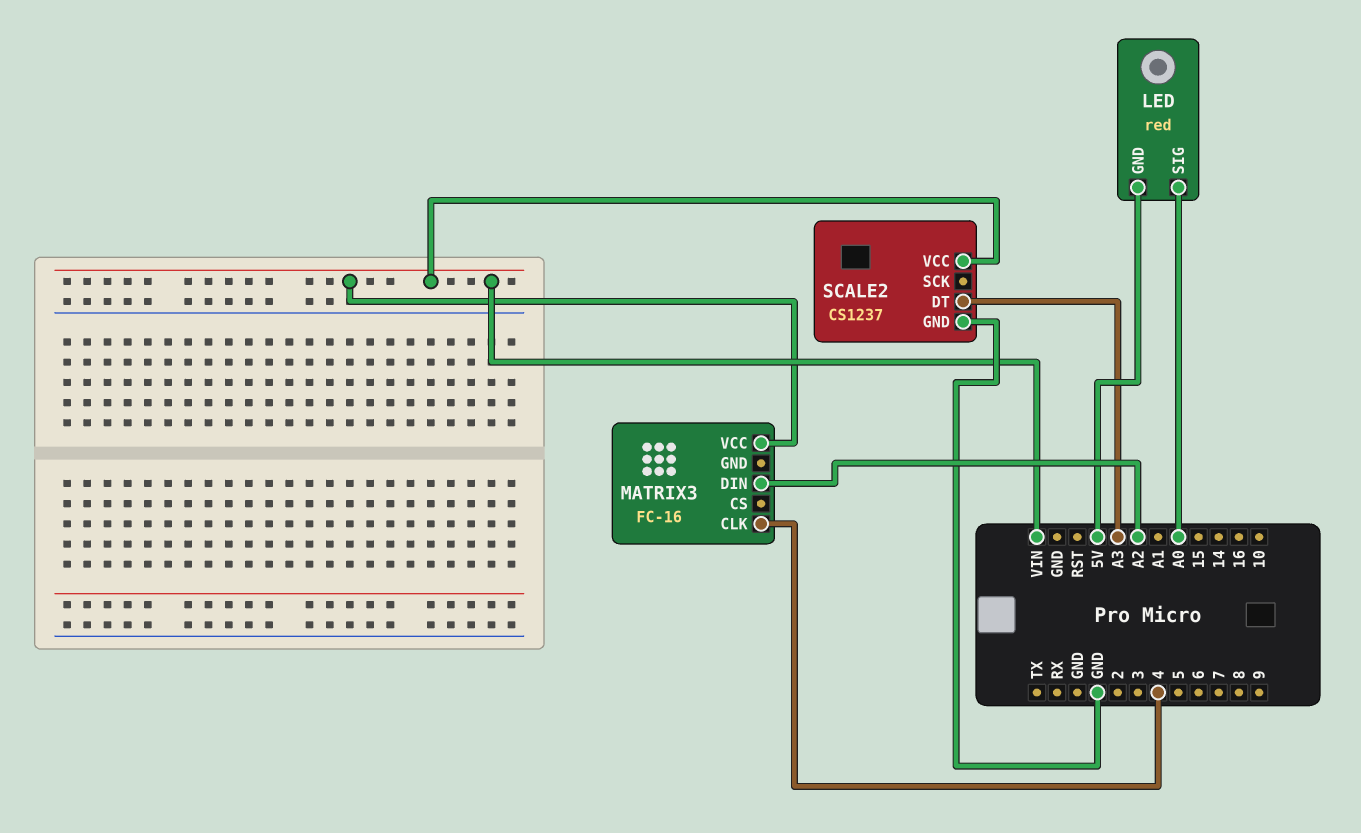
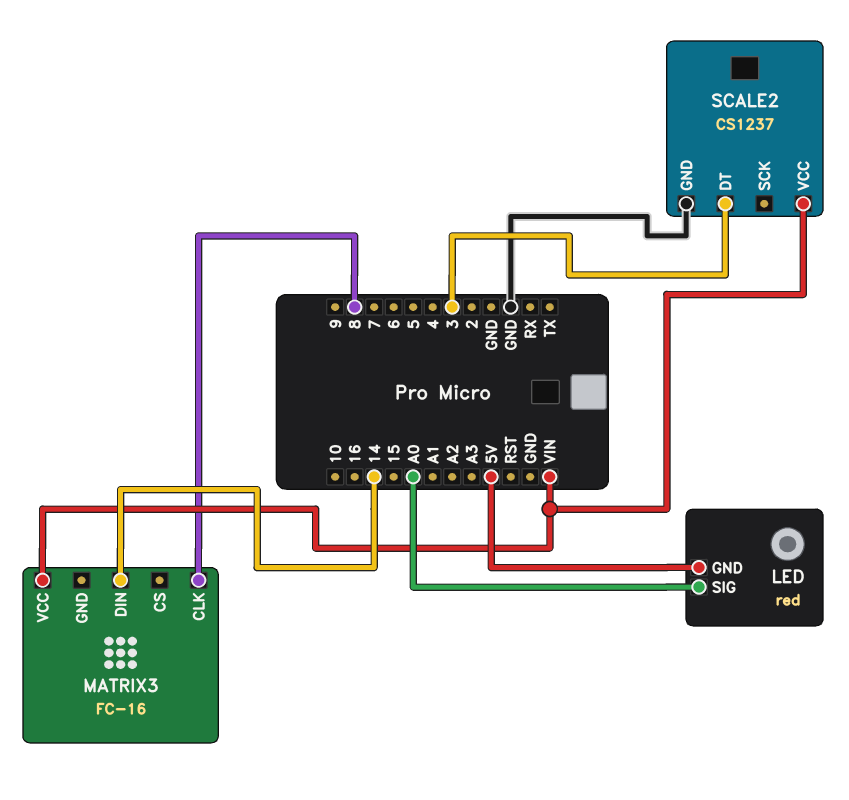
MATRIX3 pin CLK: 4 -> 8
MATRIX3 pin DIN: A2 -> 14
SCALE2 pin DT: A3 -> 3

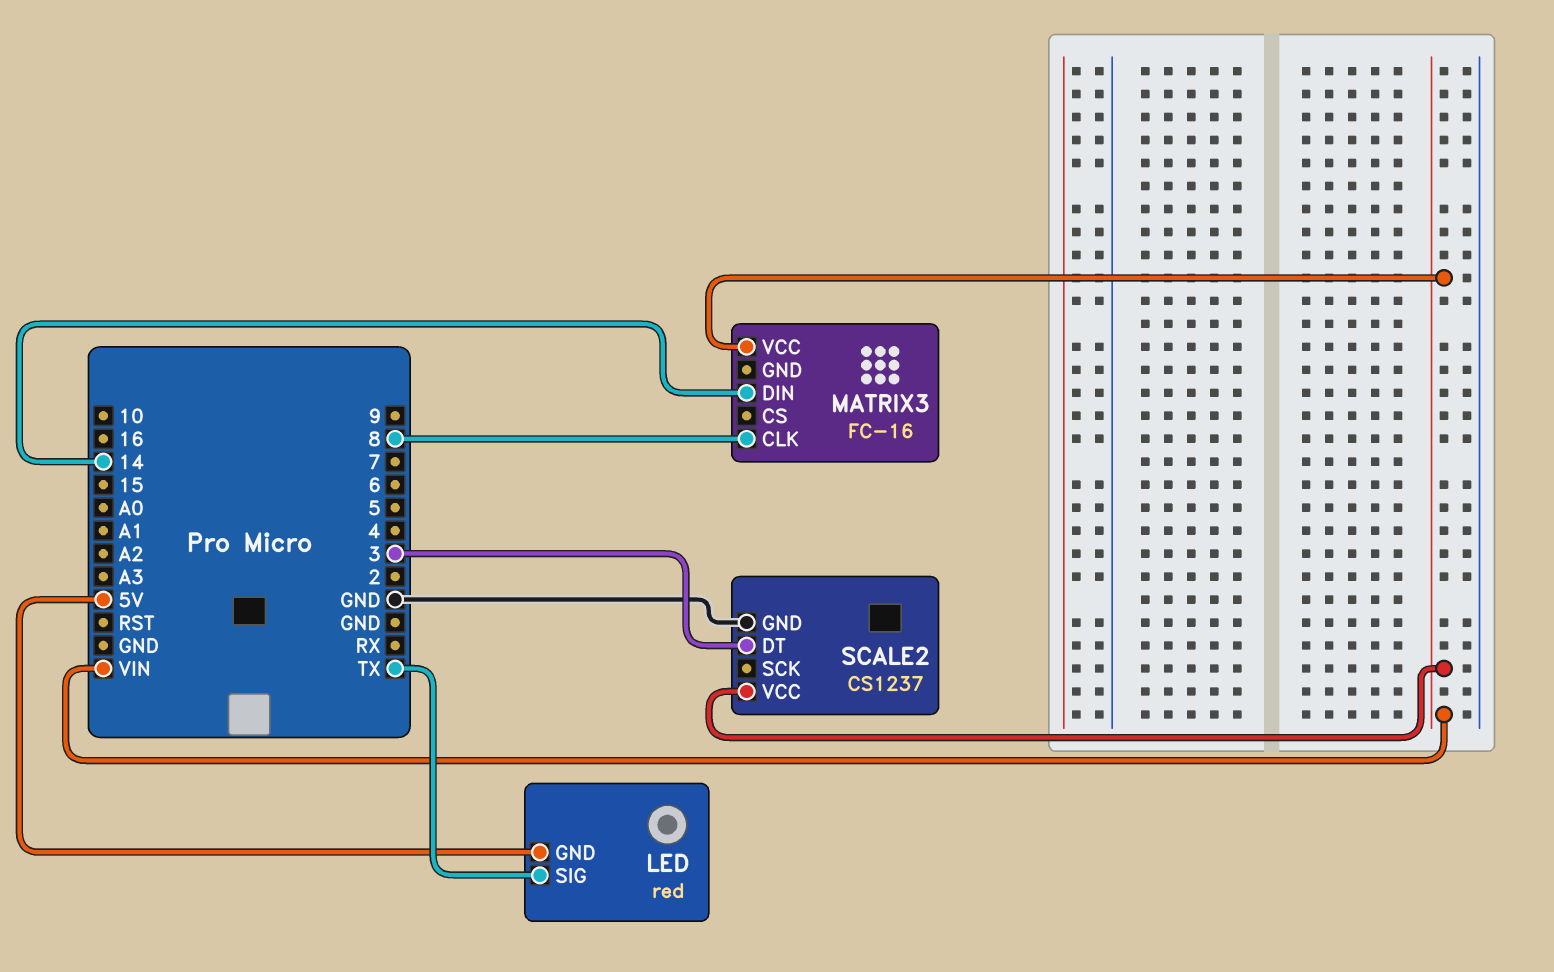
LED pin SIG: A0 -> TX

